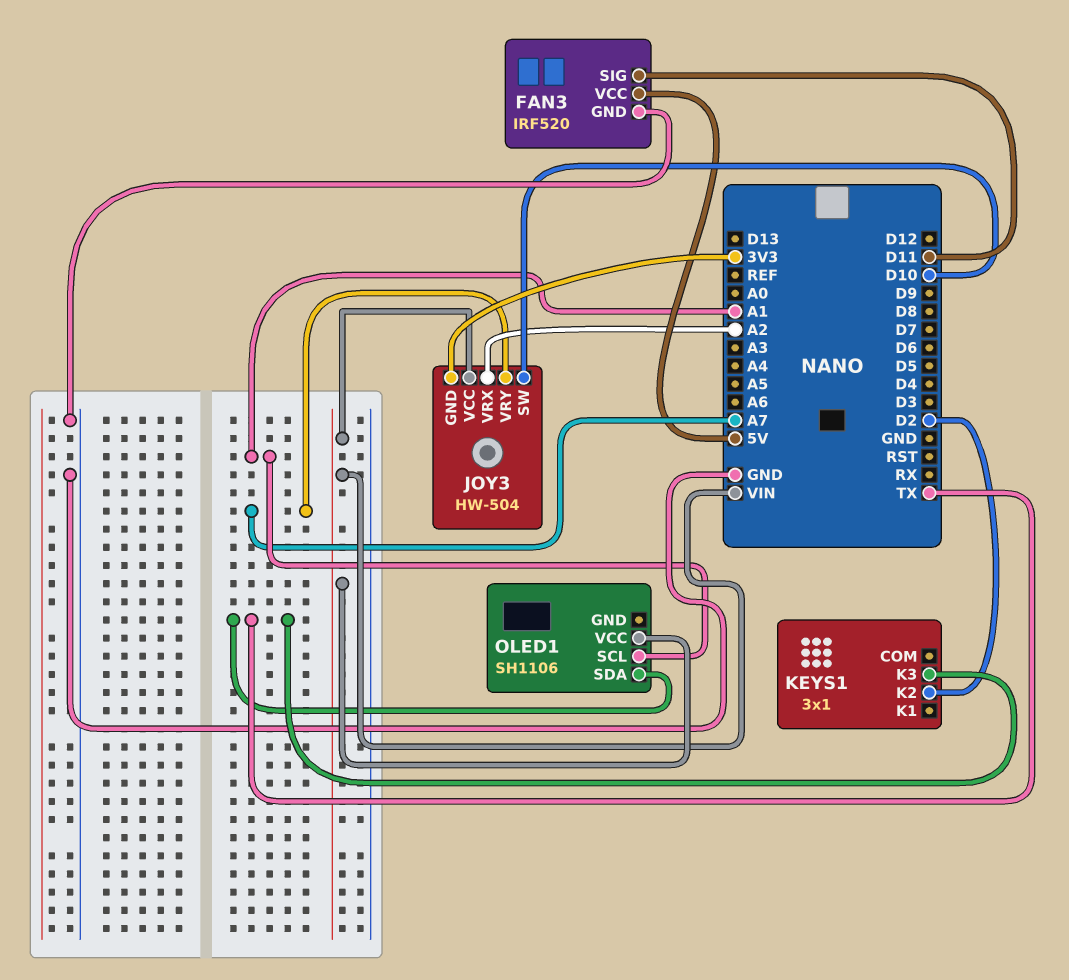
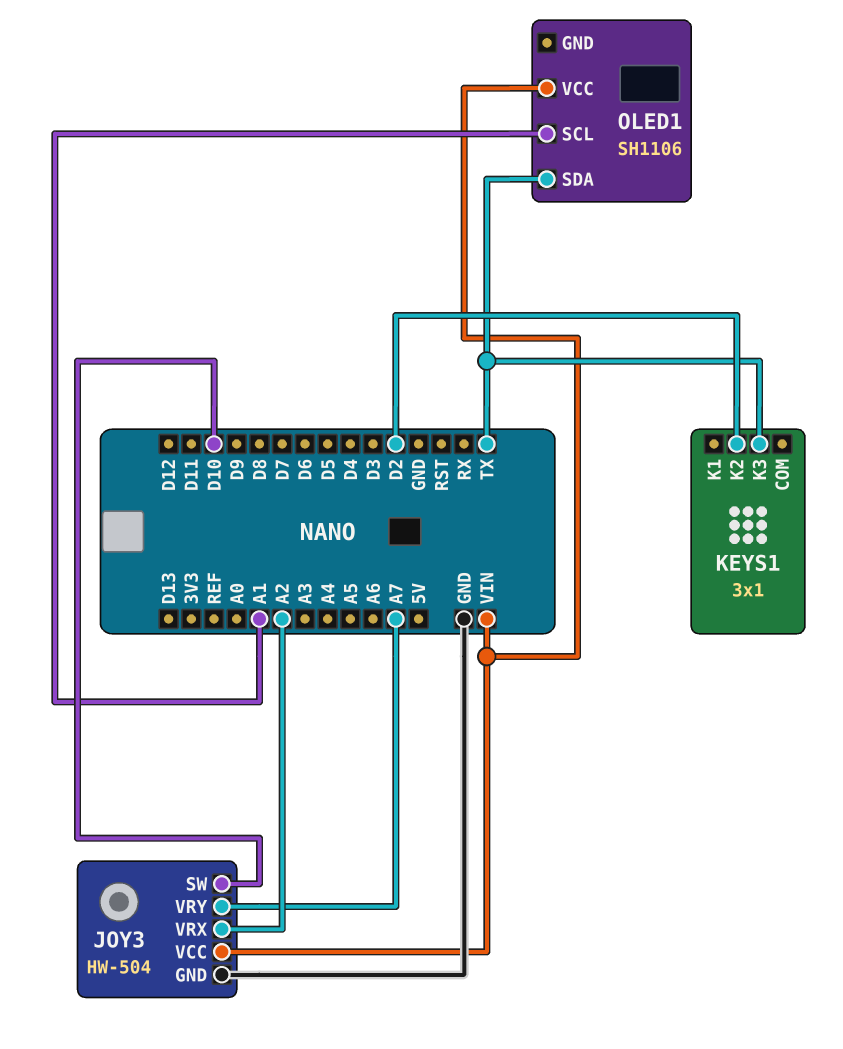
FAN3: IRF520 -> none
FAN3 pin GND: GND -> none
FAN3 pin SIG: D11 -> none
FAN3 pin VCC: 5V -> none
JOY3 pin GND: 3V3 -> GND

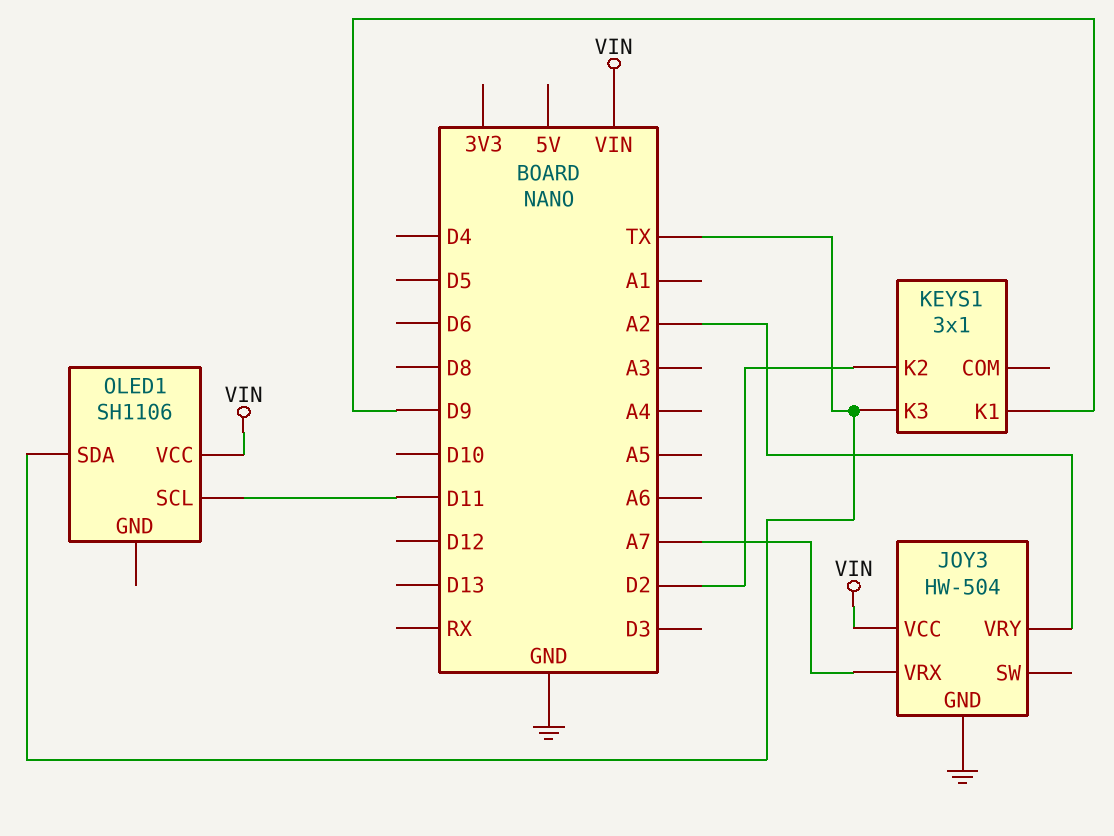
JOY3 pin SW: D10 -> none
JOY3 pin VRX: A2 -> A7
JOY3 pin VRY: A7 -> A2
KEYS1 pin K1: none -> D9
OLED1 pin SCL: A1 -> D11

